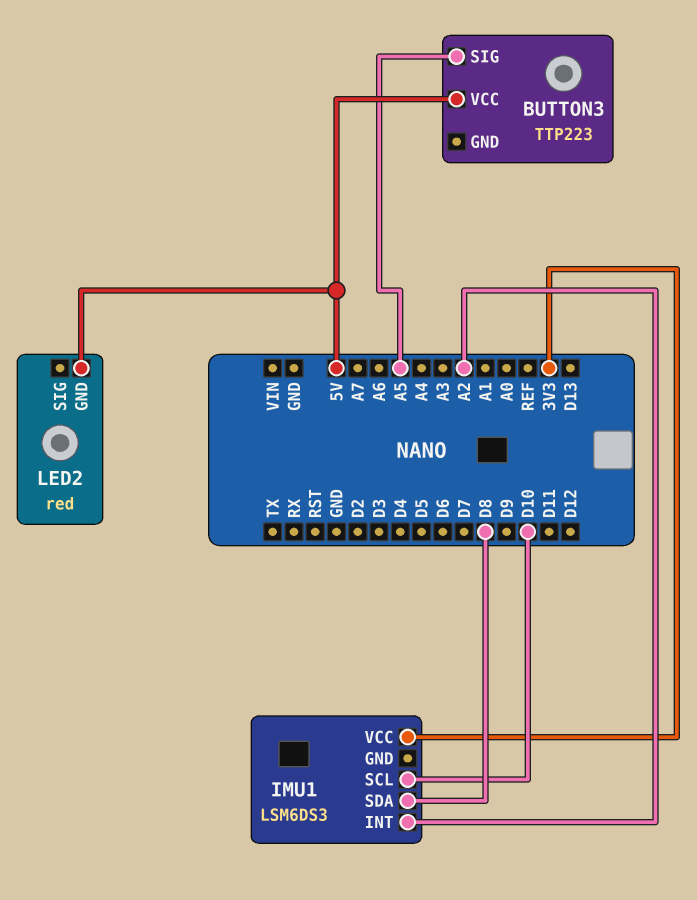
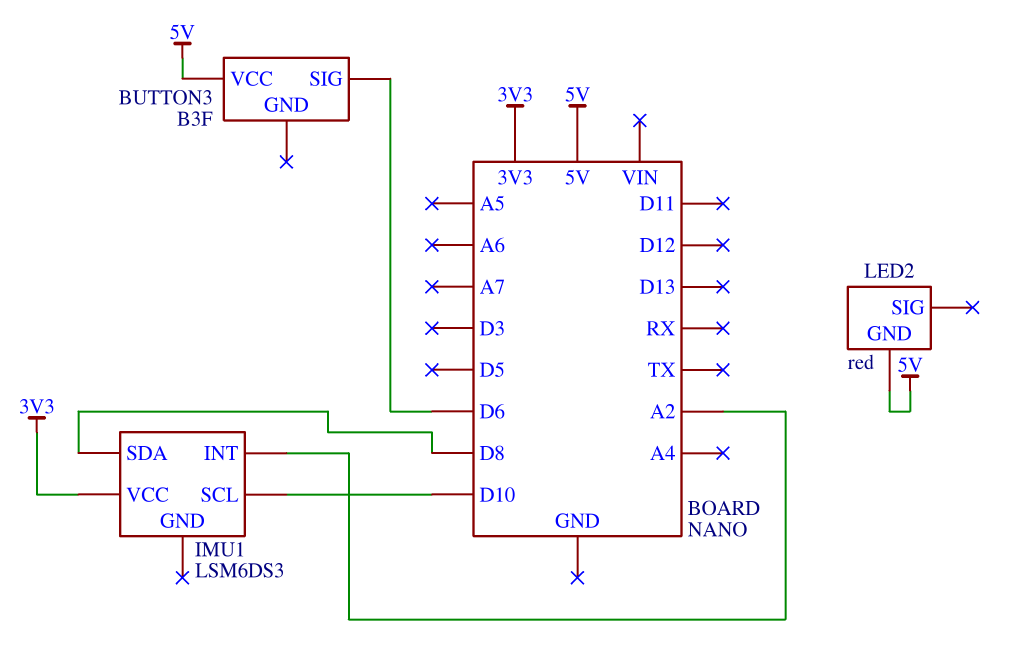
BUTTON3: TTP223 -> B3F
BUTTON3 pin SIG: A5 -> D6

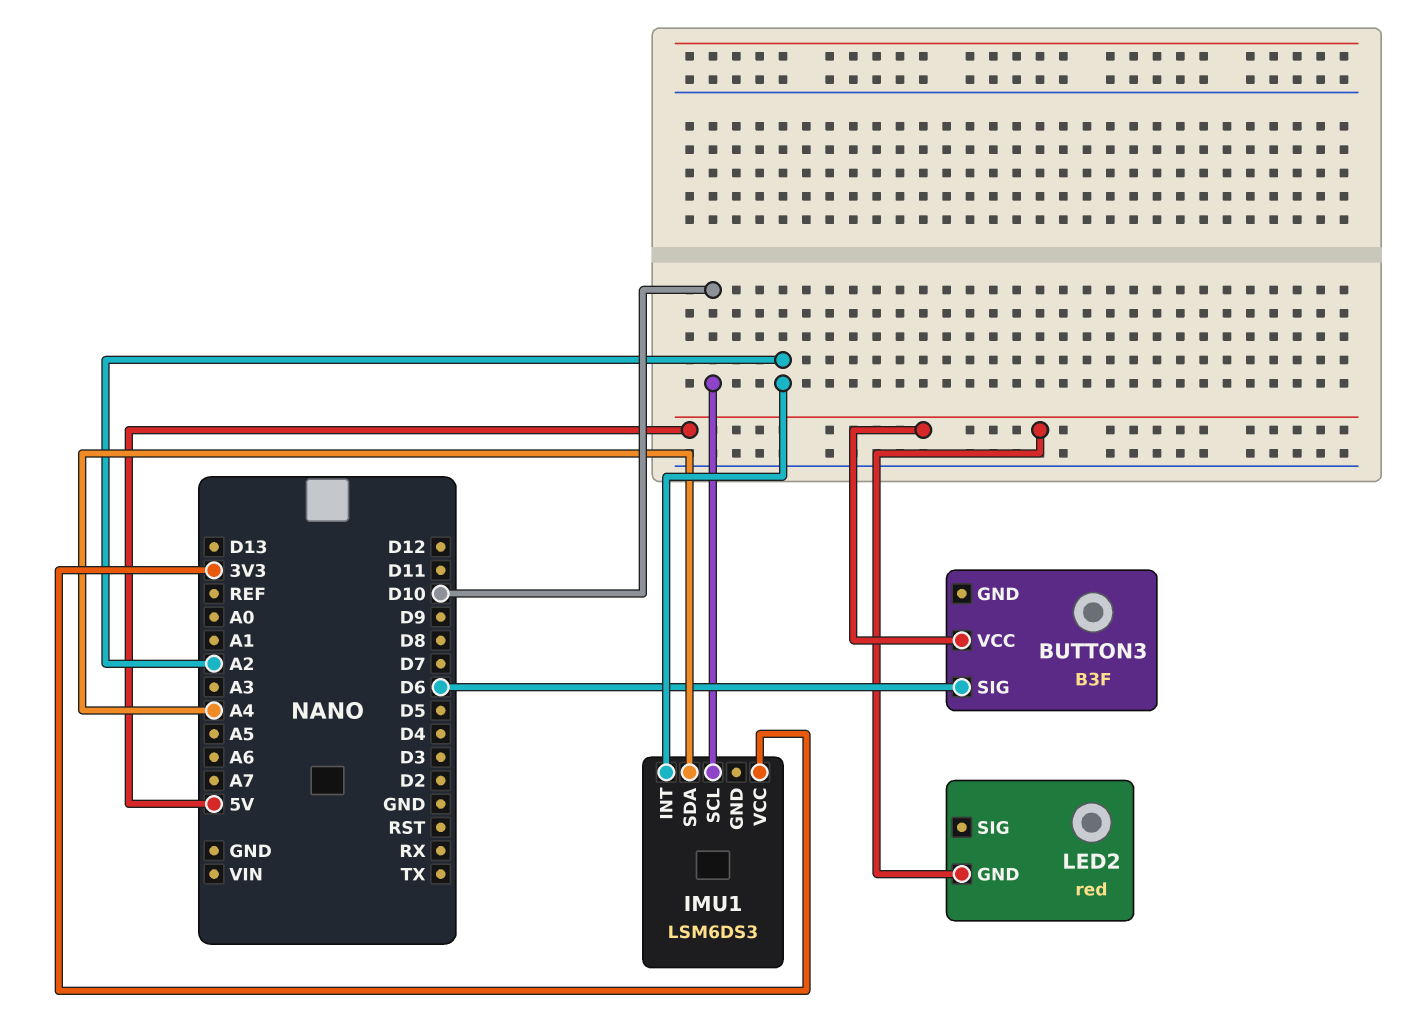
IMU1 pin SDA: D8 -> A4

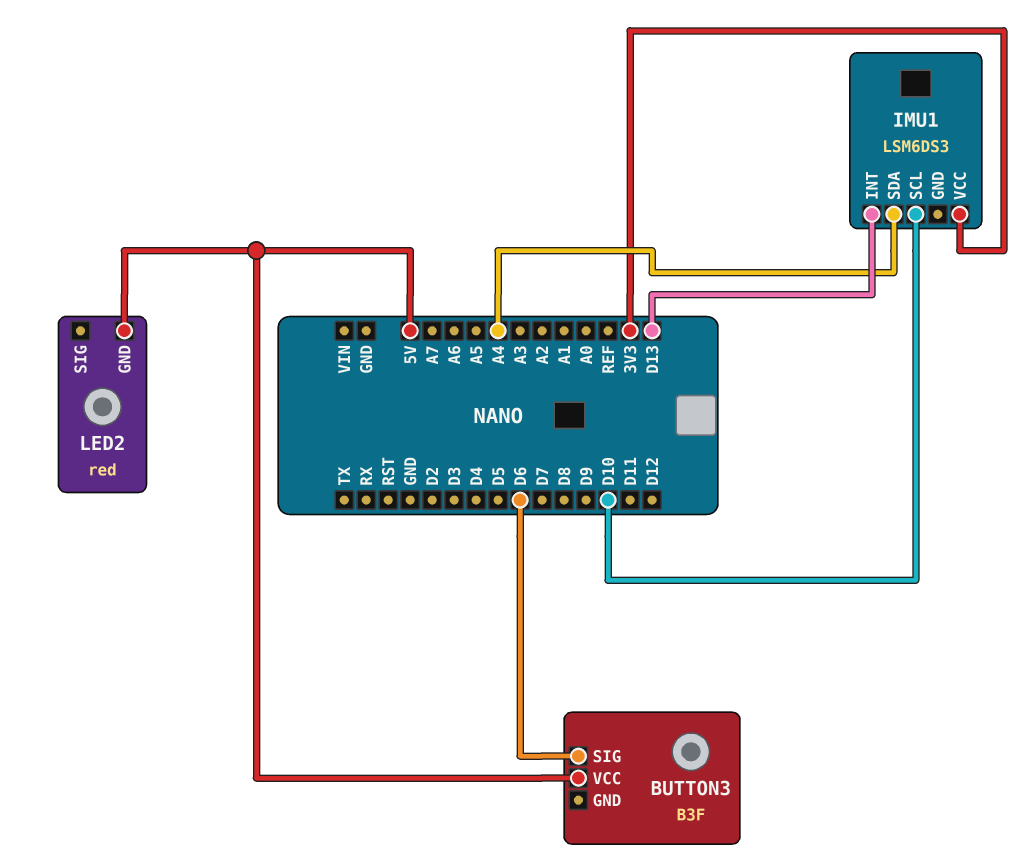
IMU1 pin INT: A2 -> D13

